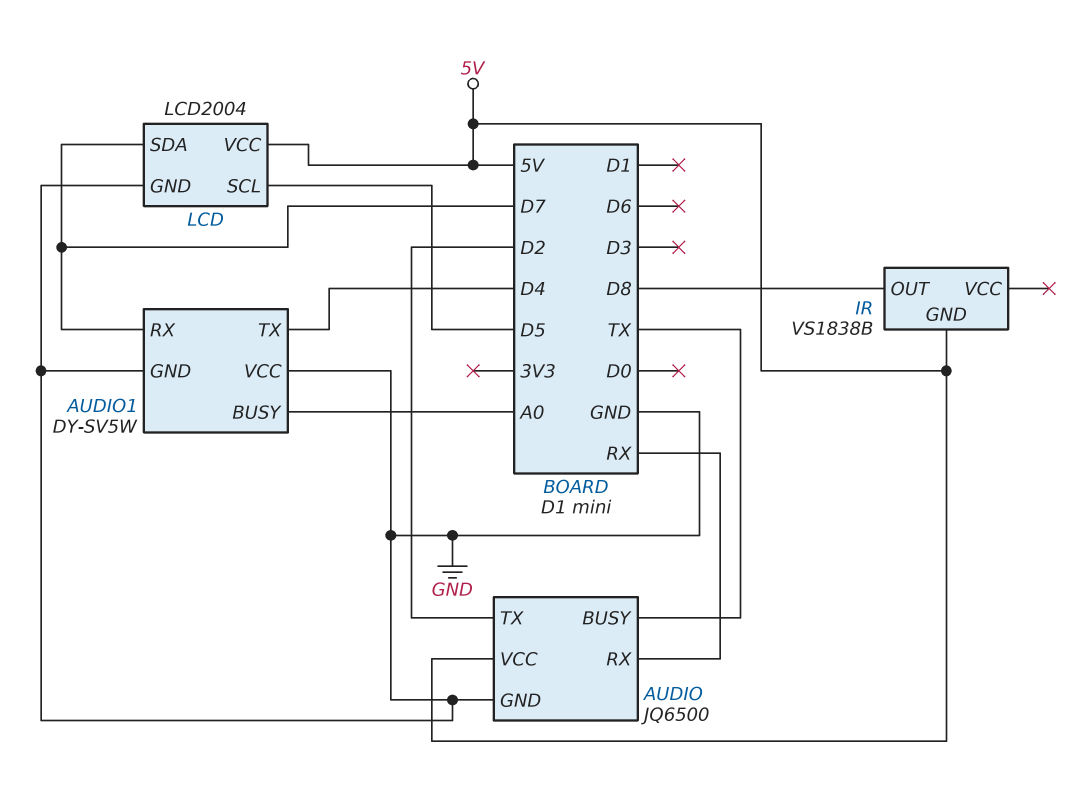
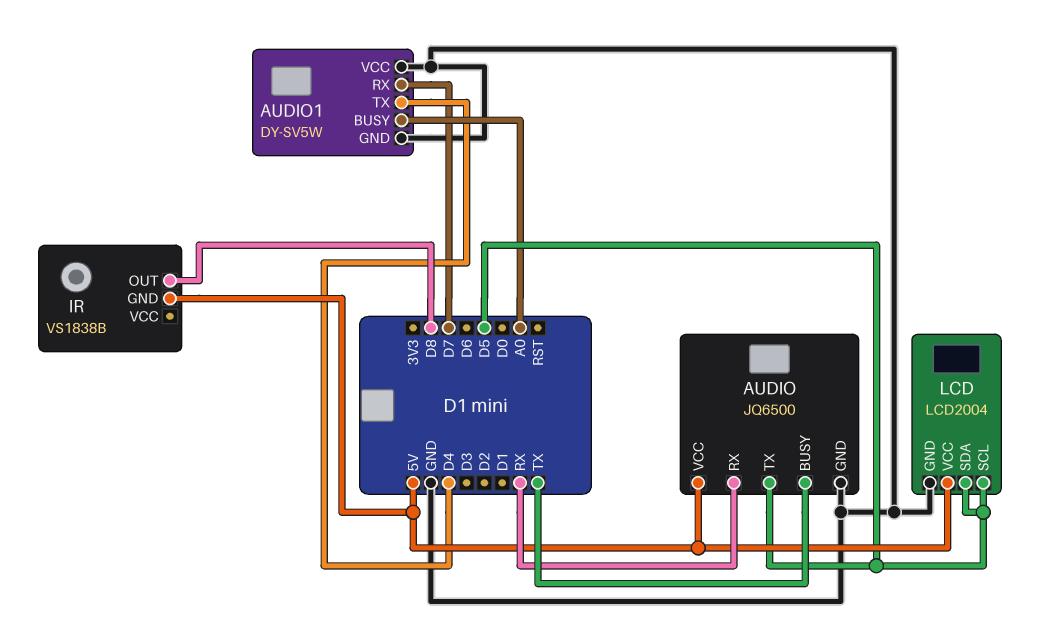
AUDIO pin TX: D2 -> D5
LCD pin SDA: D7 -> D5

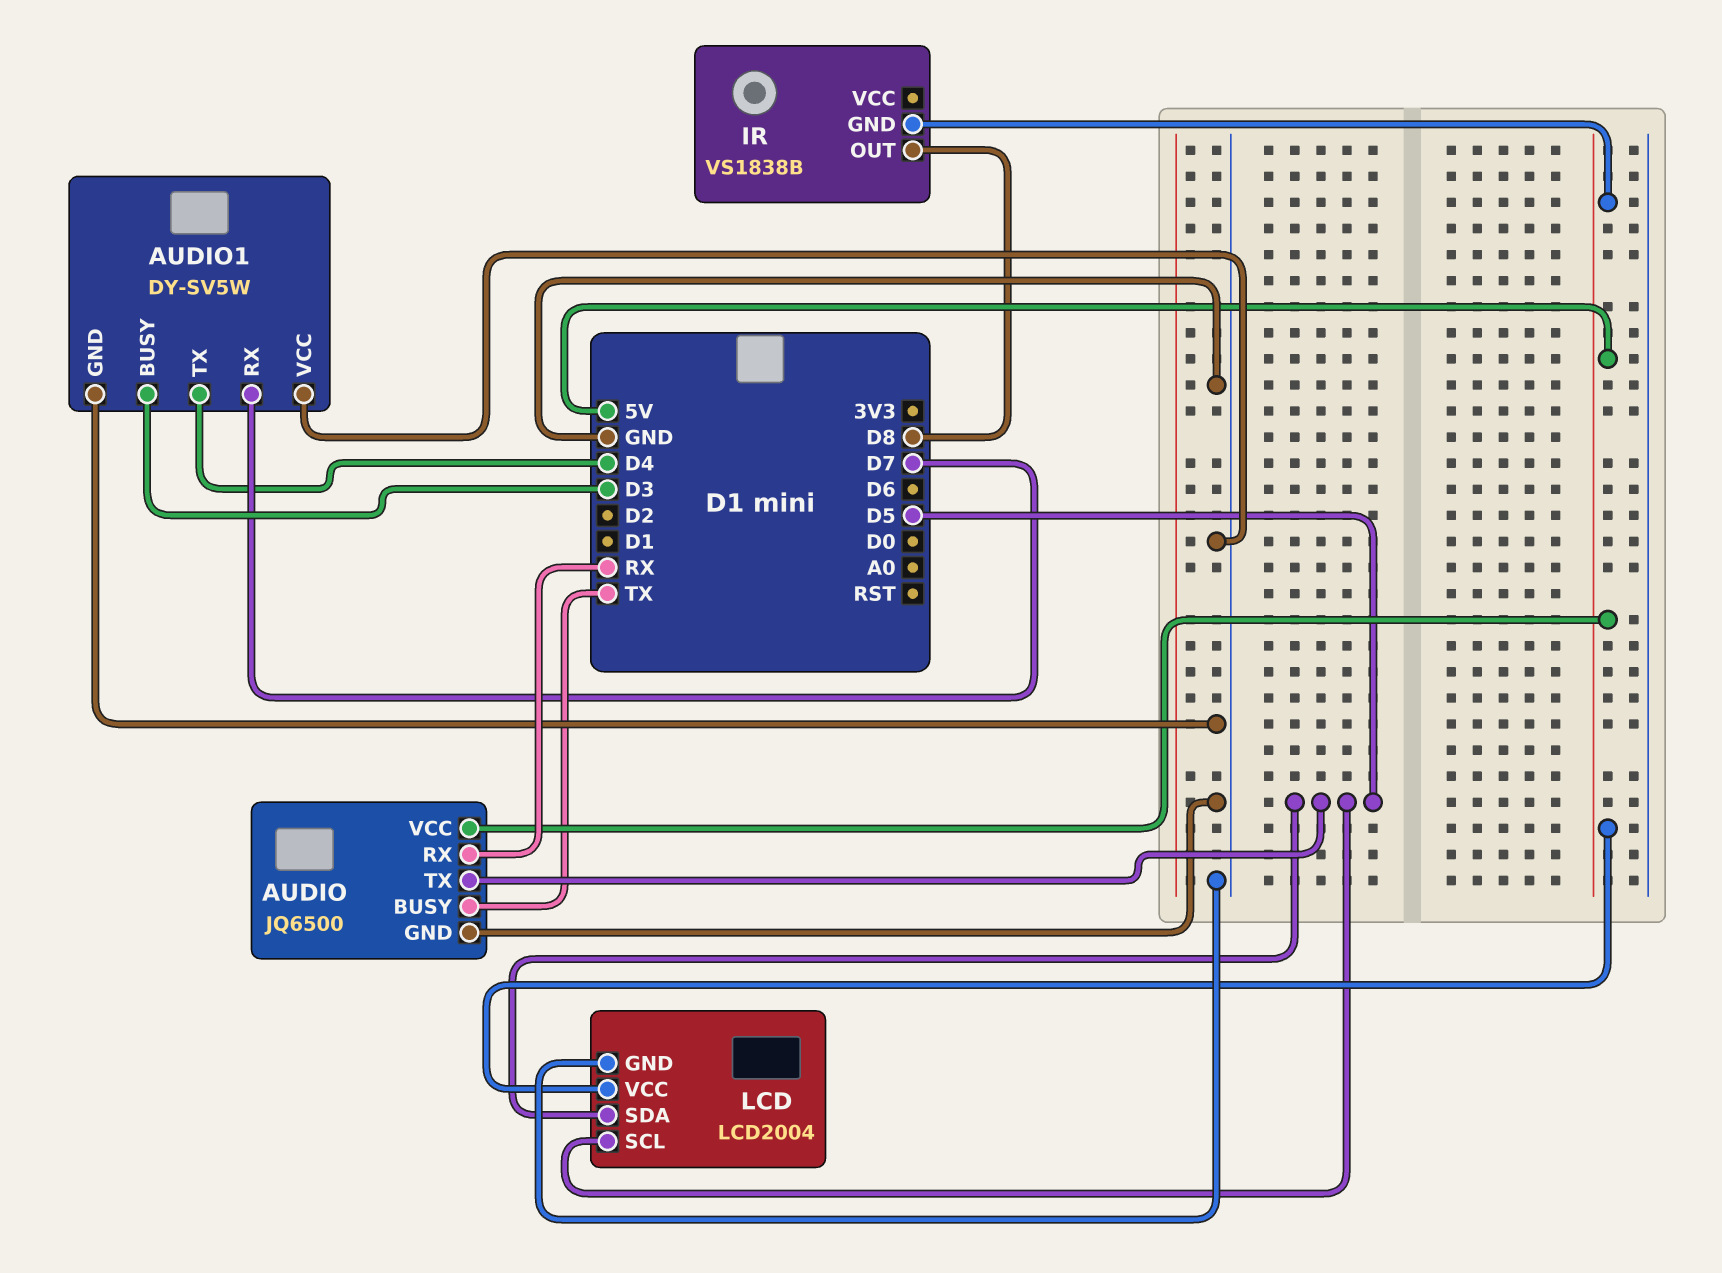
AUDIO1 pin BUSY: A0 -> D3

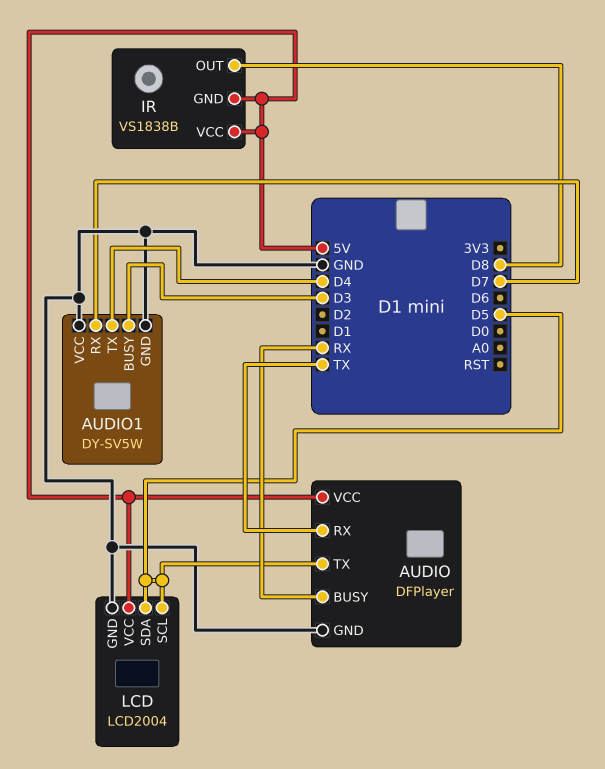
AUDIO: JQ6500 -> DFPlayer
AUDIO pin BUSY: TX -> RX
AUDIO pin RX: RX -> TX
IR pin VCC: none -> 5V

